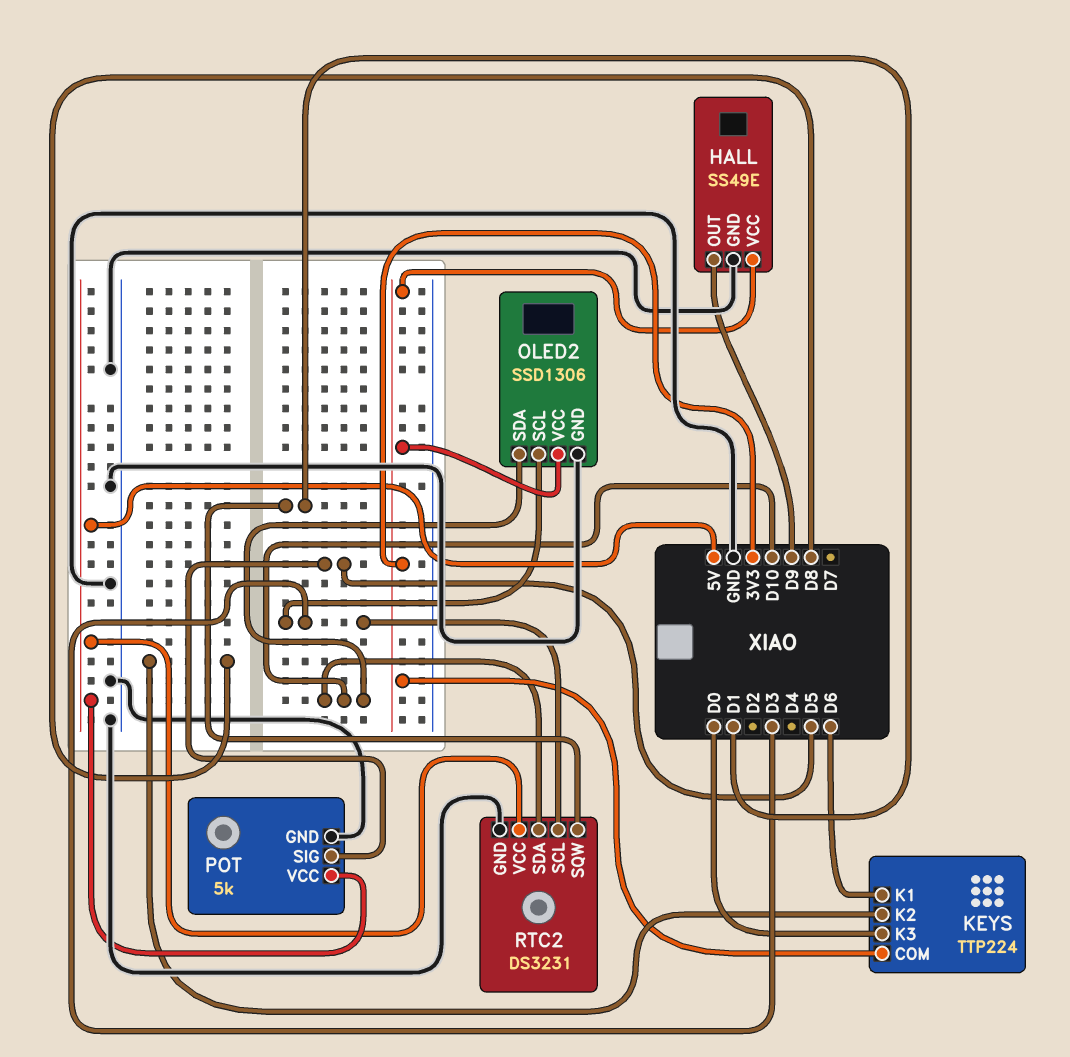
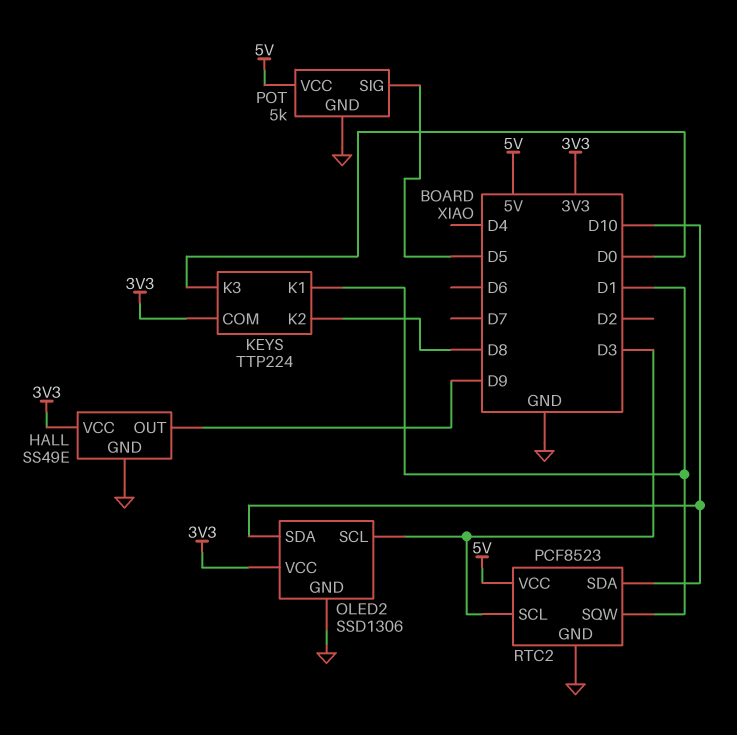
KEYS pin K1: D6 -> D1
RTC2: DS3231 -> PCF8523

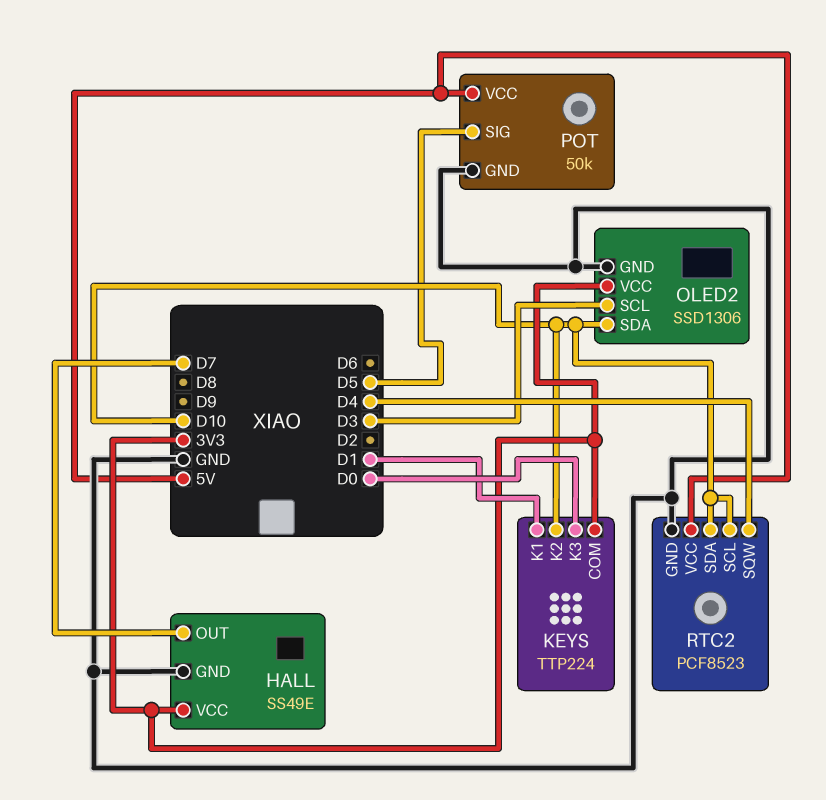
HALL pin OUT: D9 -> D7
KEYS pin K2: D8 -> D10
POT: 5k -> 50k
RTC2 pin SCL: D3 -> D10
RTC2 pin SQW: D1 -> D4

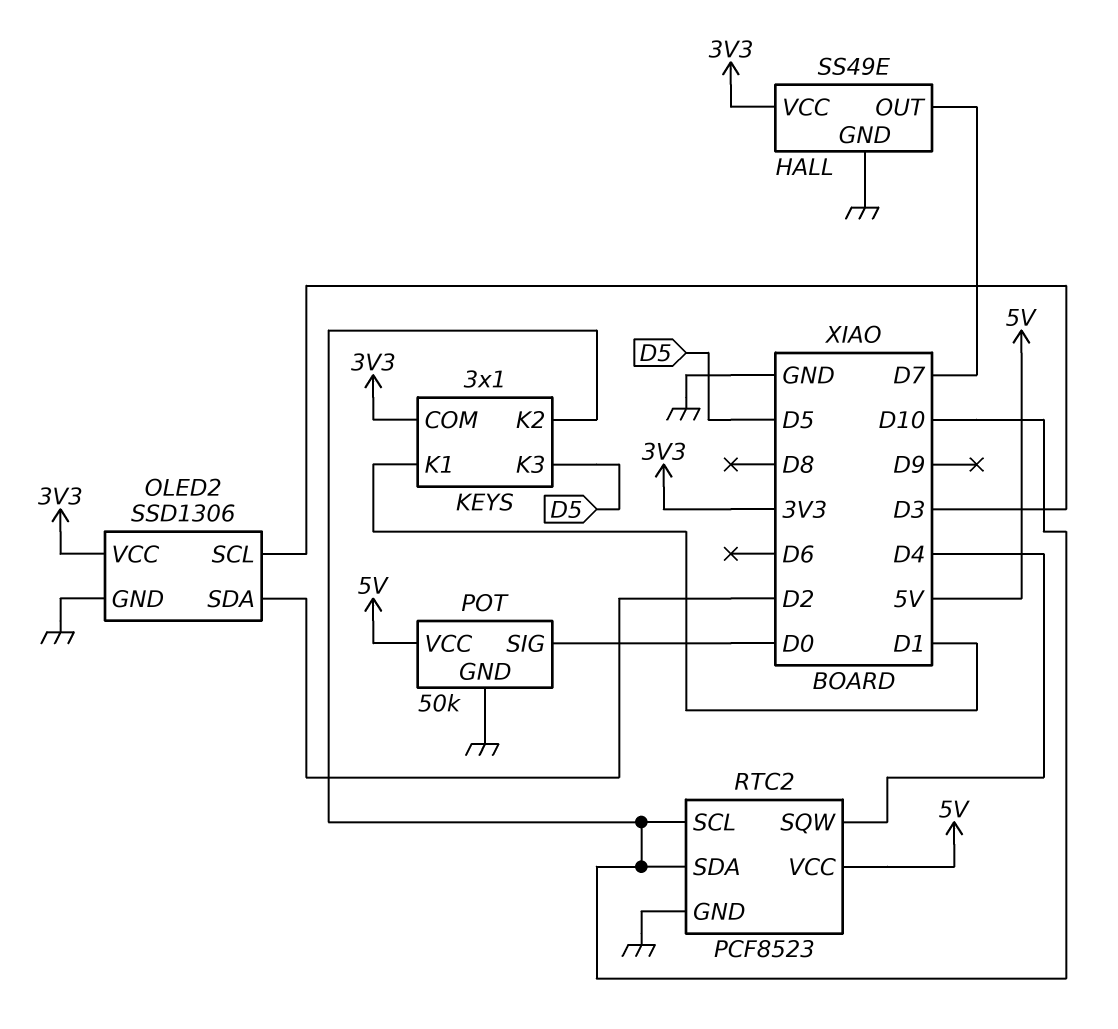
KEYS: TTP224 -> 3x1
KEYS pin K3: D0 -> D5
OLED2 pin SDA: D10 -> D2
POT pin SIG: D5 -> D0

